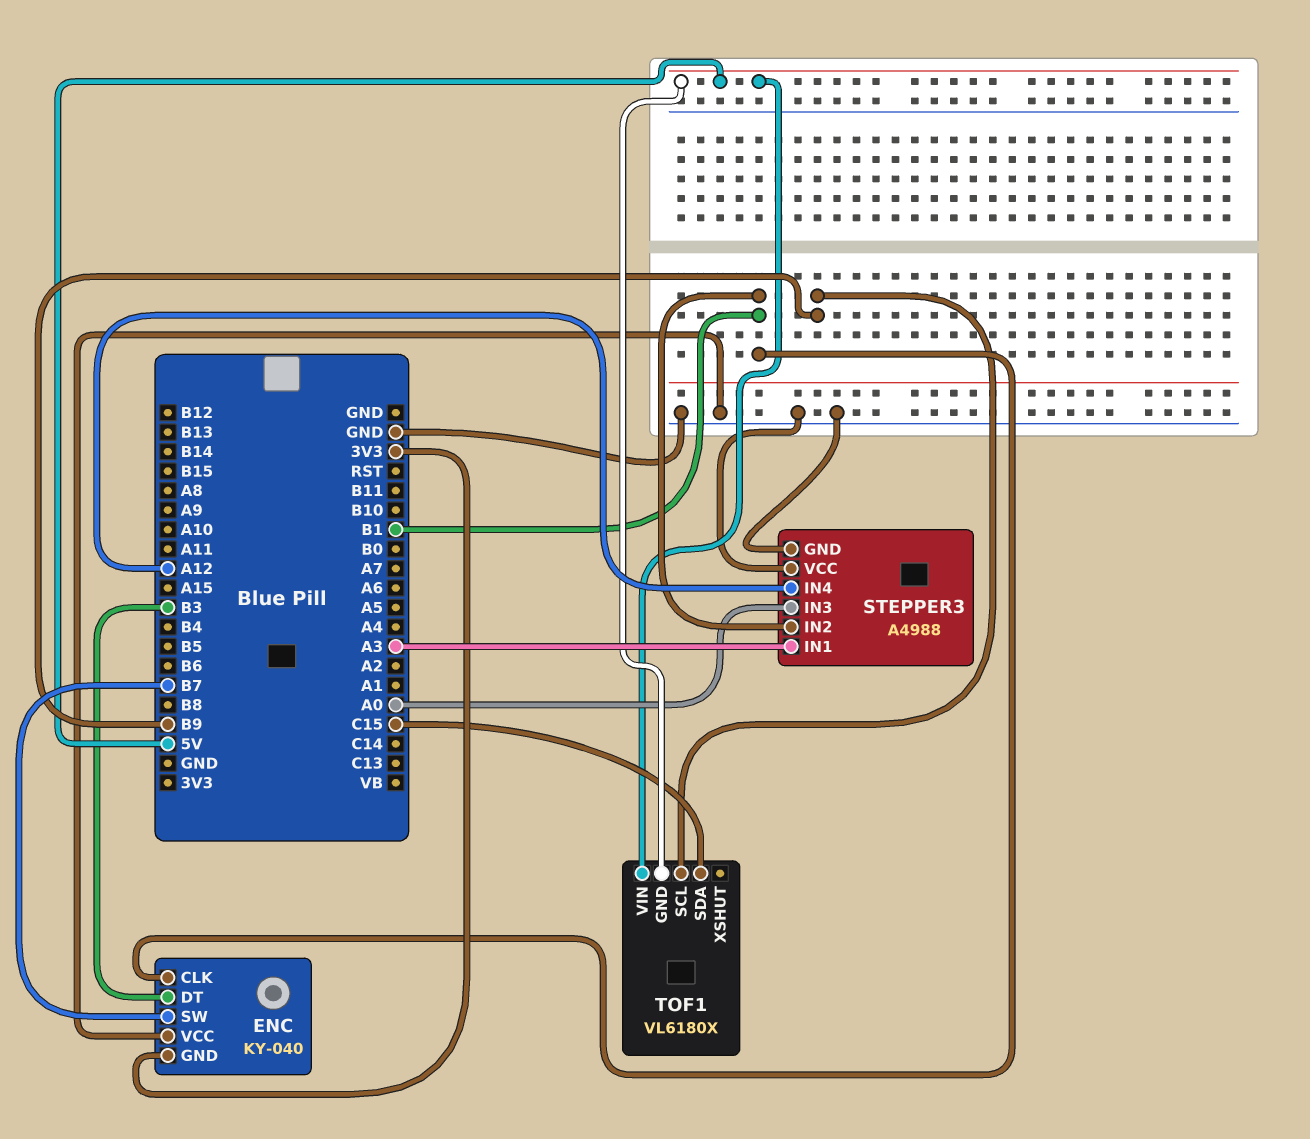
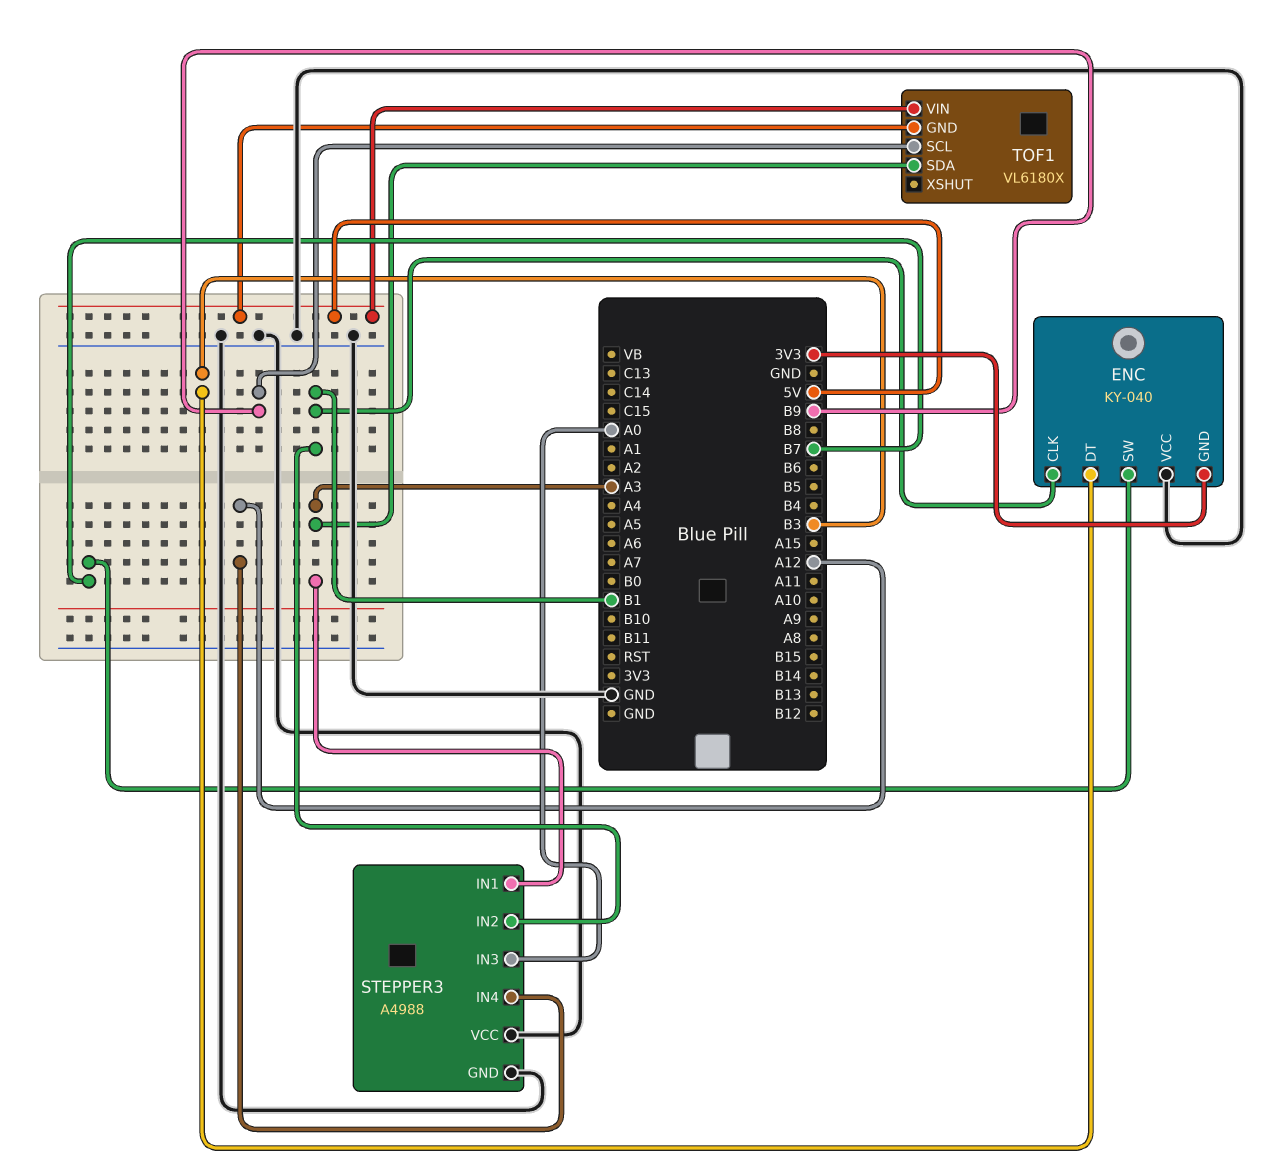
TOF1 pin SDA: C15 -> A3

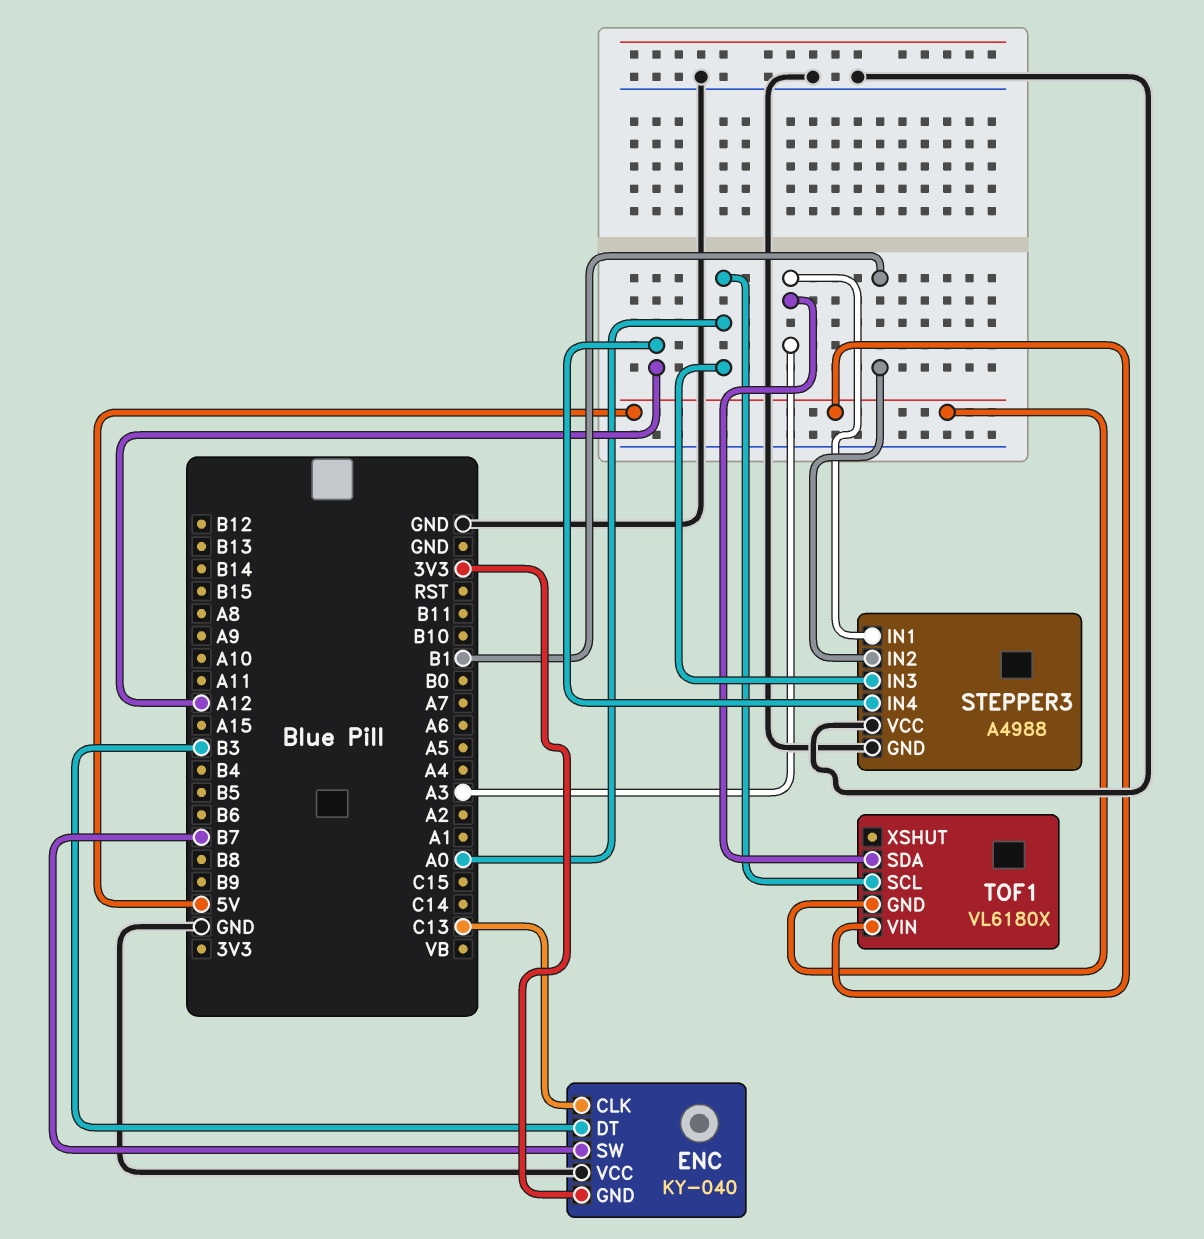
ENC pin CLK: B1 -> C13
TOF1 pin SCL: B9 -> A0

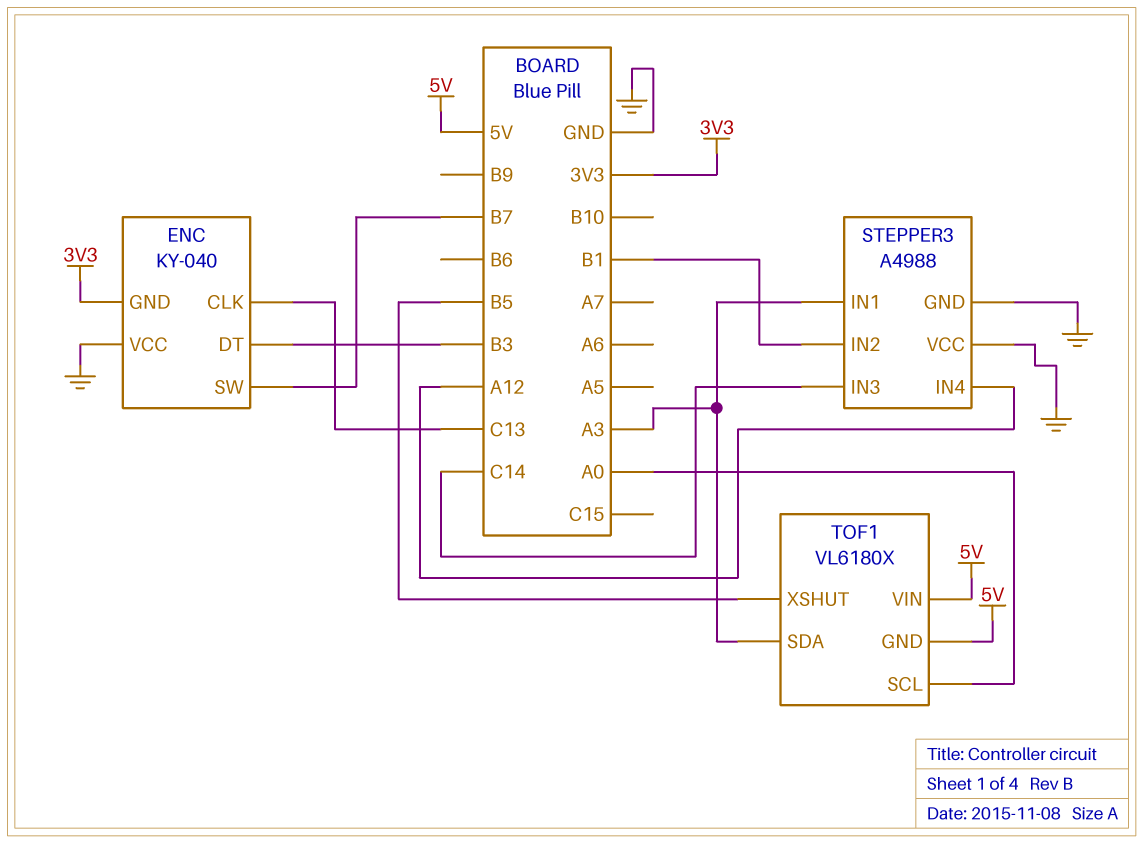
STEPPER3 pin IN3: A0 -> C14
TOF1 pin XSHUT: none -> B5

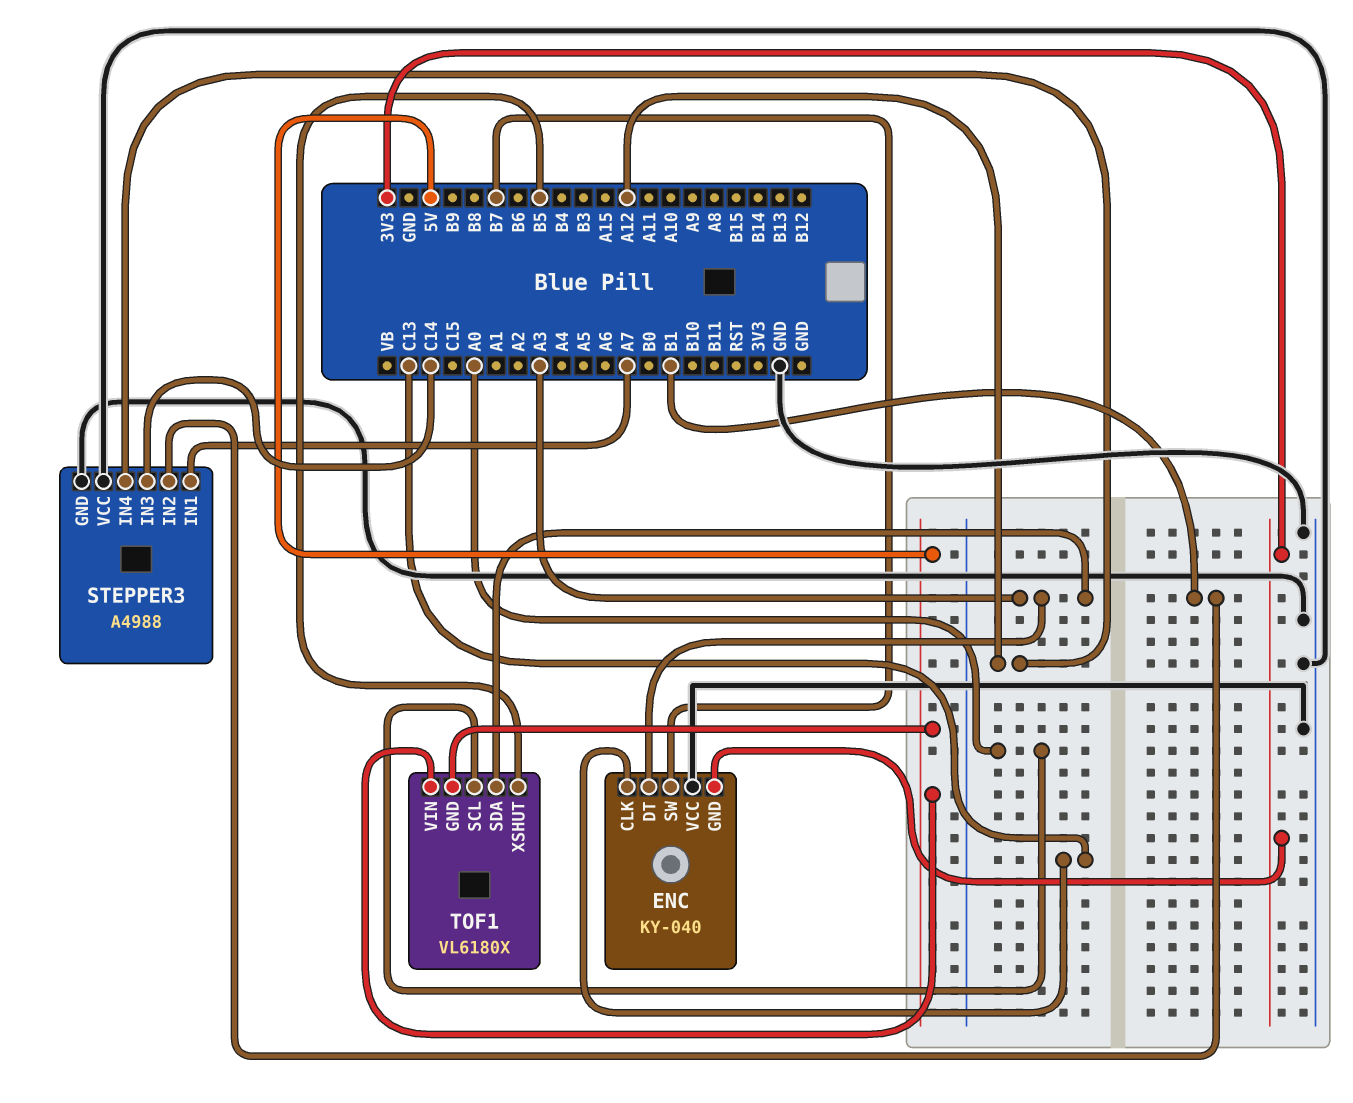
ENC pin DT: B3 -> A3
STEPPER3 pin IN1: A3 -> A7

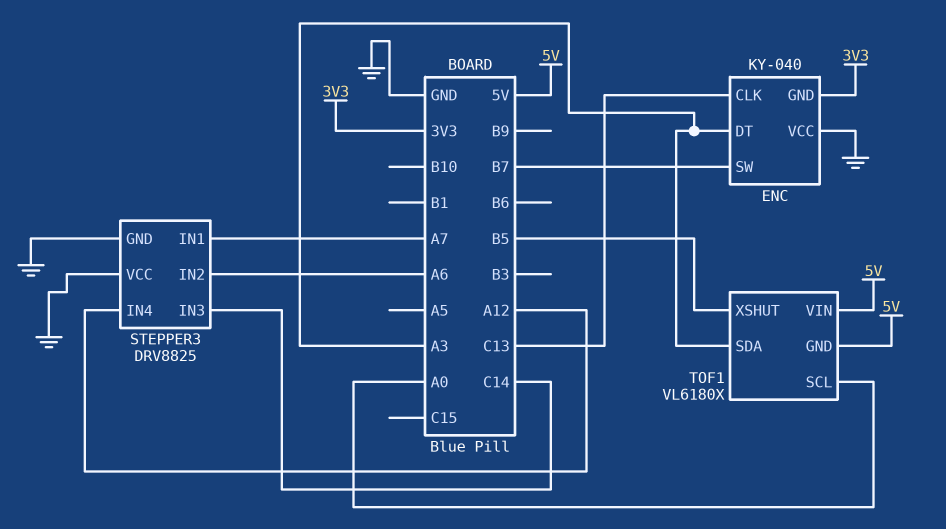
STEPPER3: A4988 -> DRV8825
STEPPER3 pin IN2: B1 -> A6

